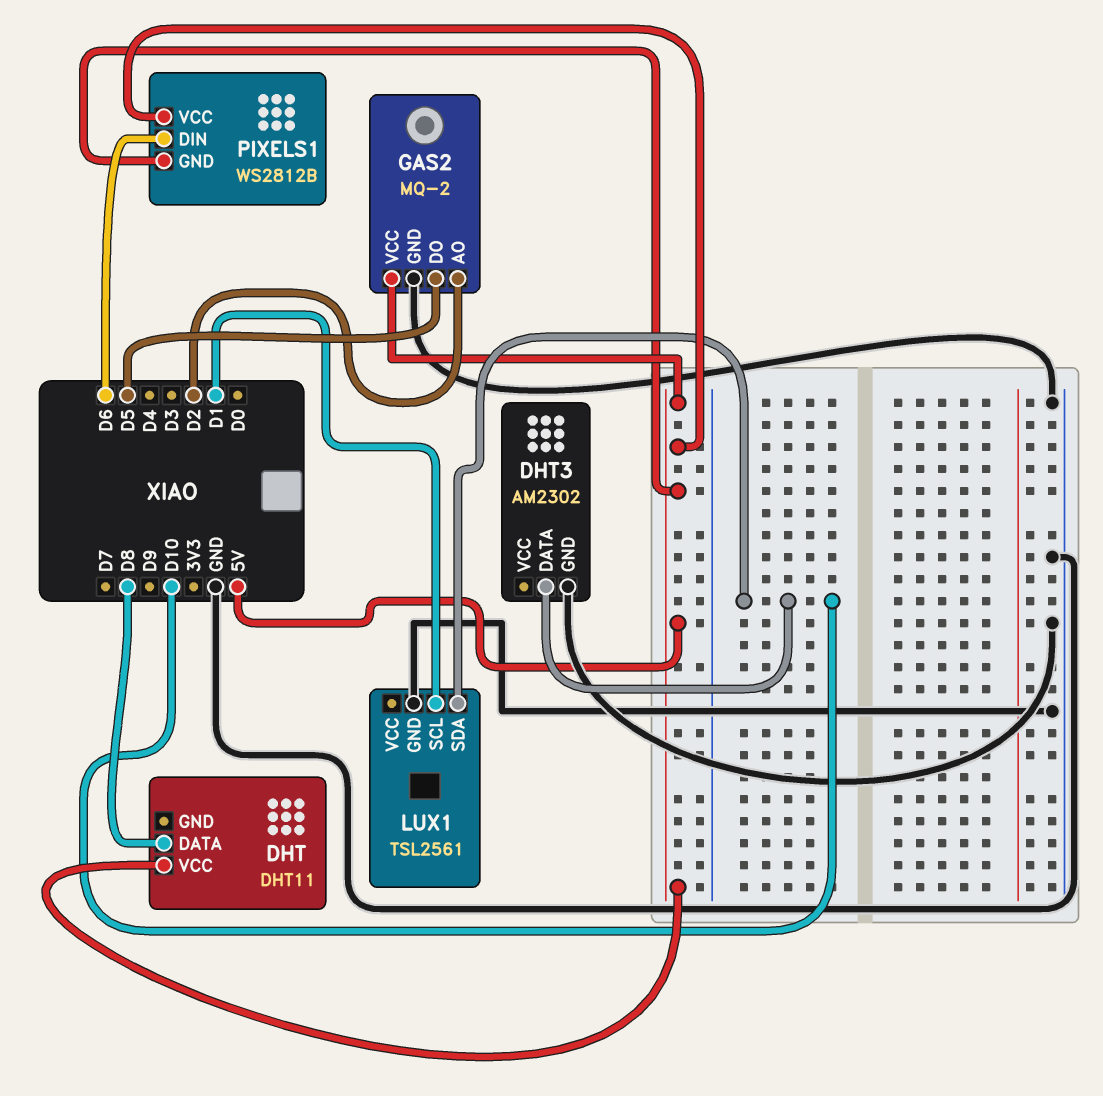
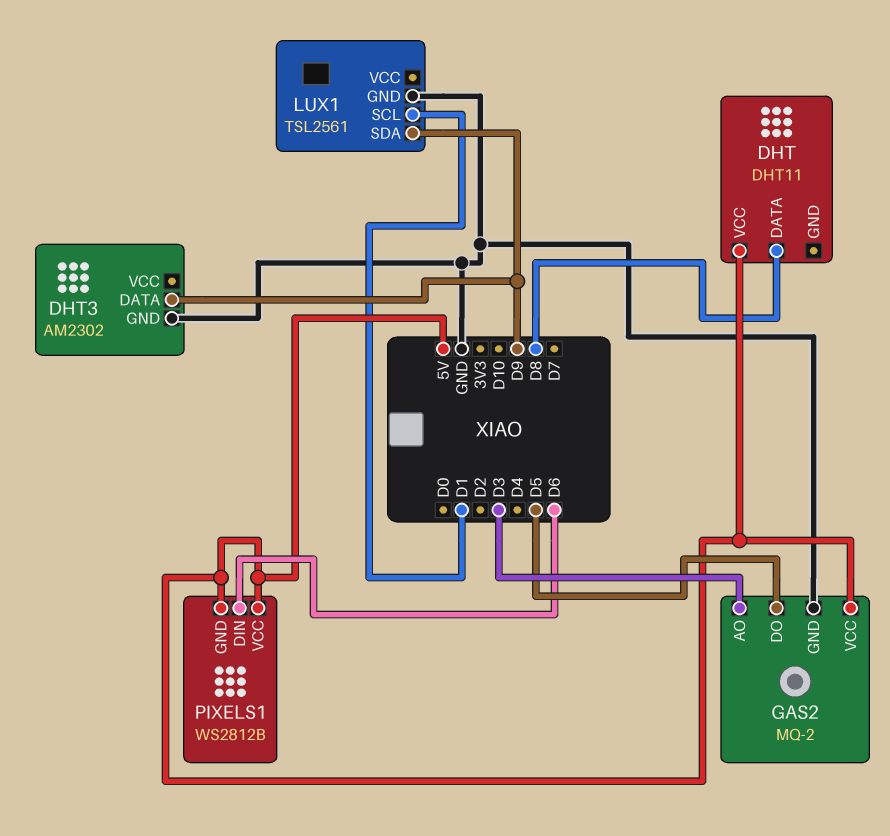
DHT3 pin DATA: D10 -> D9
GAS2 pin AO: D2 -> D3
LUX1 pin SDA: D10 -> D9

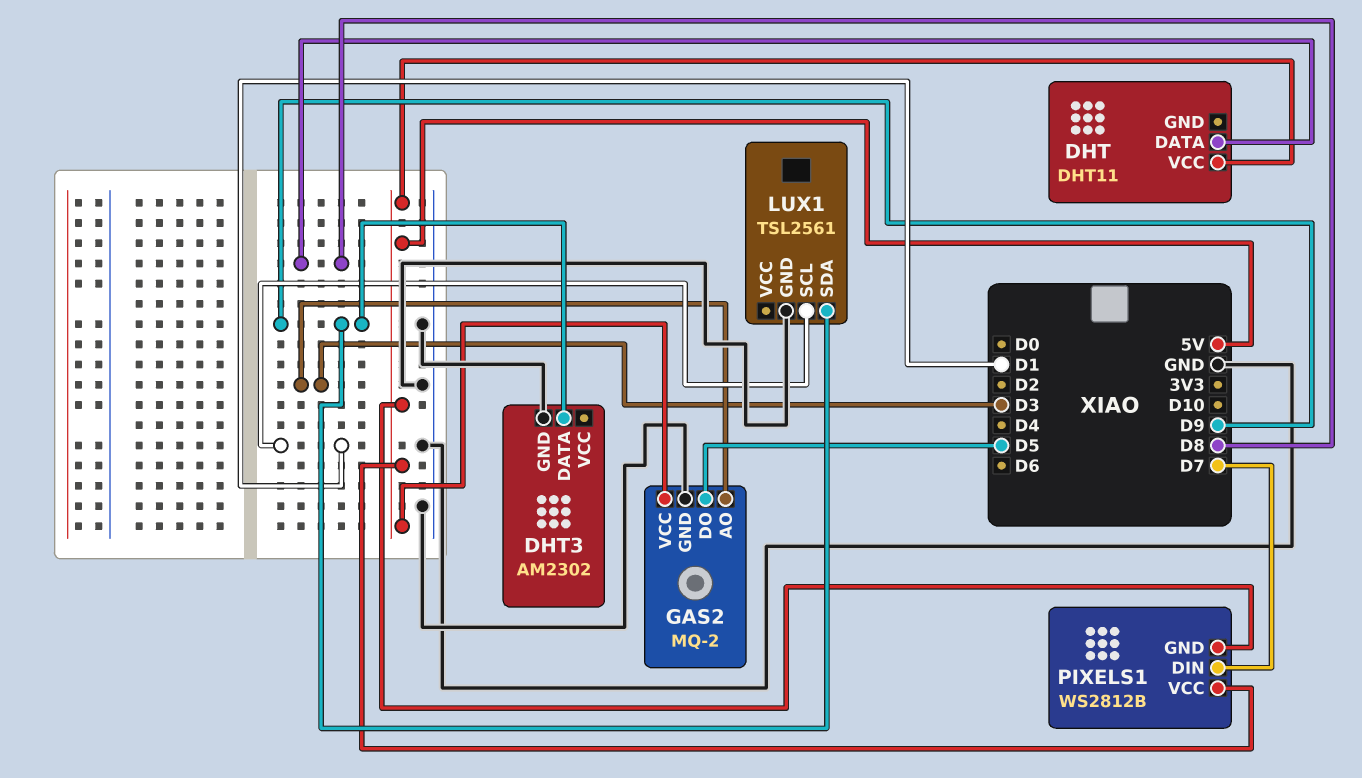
PIXELS1 pin DIN: D6 -> D7

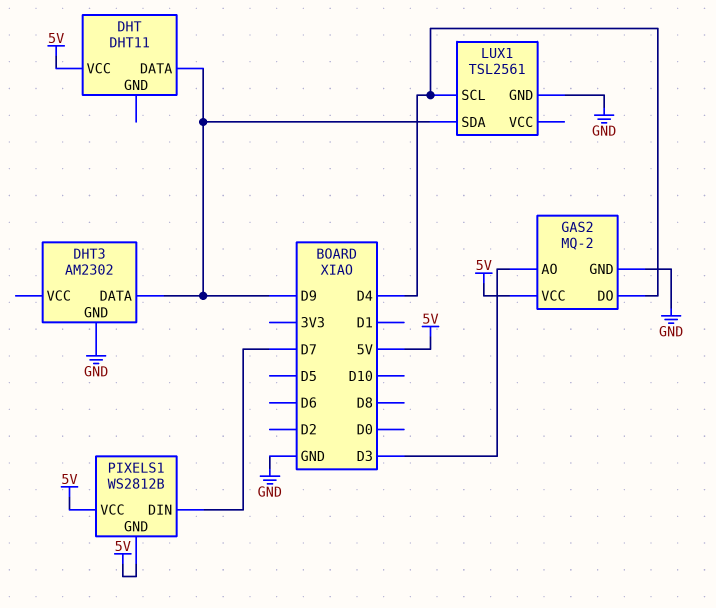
DHT pin DATA: D8 -> D9
GAS2 pin DO: D5 -> D4
LUX1 pin SCL: D1 -> D4

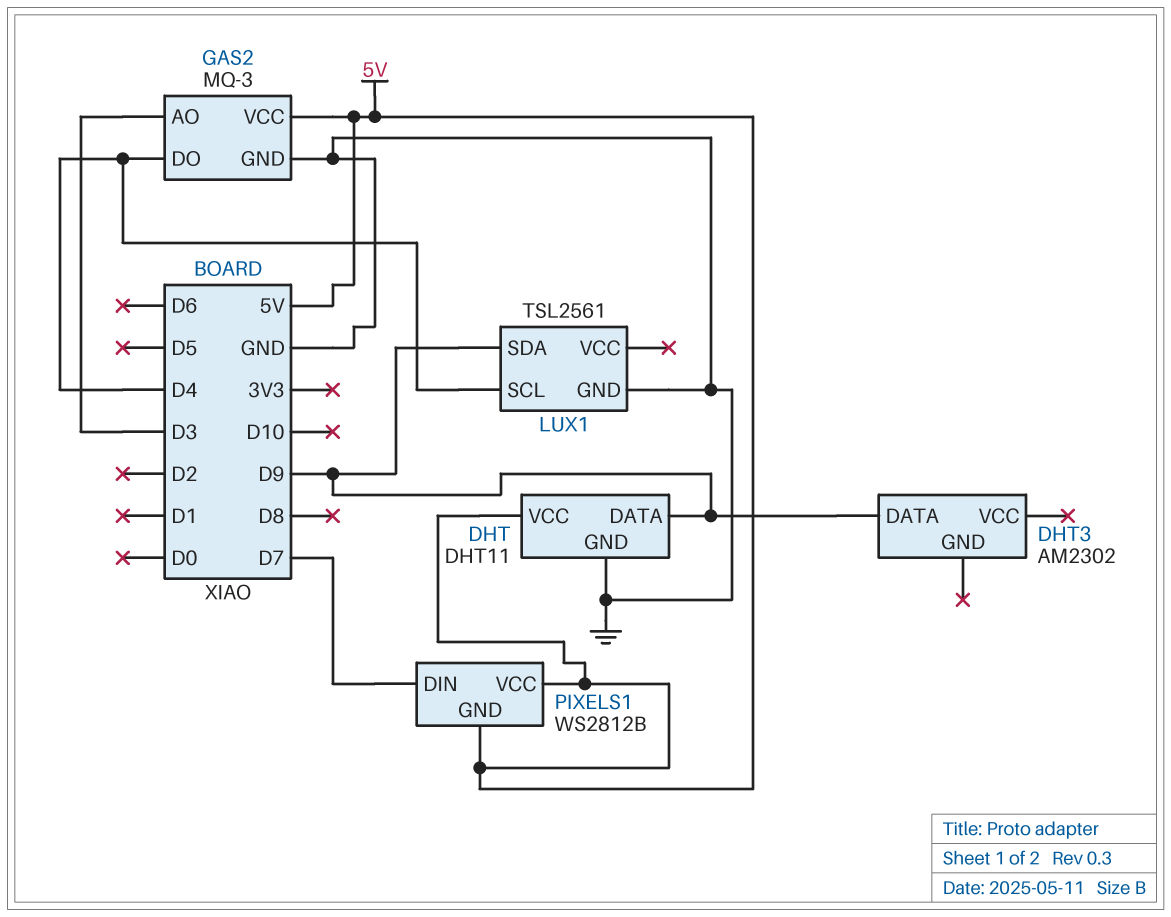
DHT pin GND: none -> GND
DHT3 pin GND: GND -> none
GAS2: MQ-2 -> MQ-3

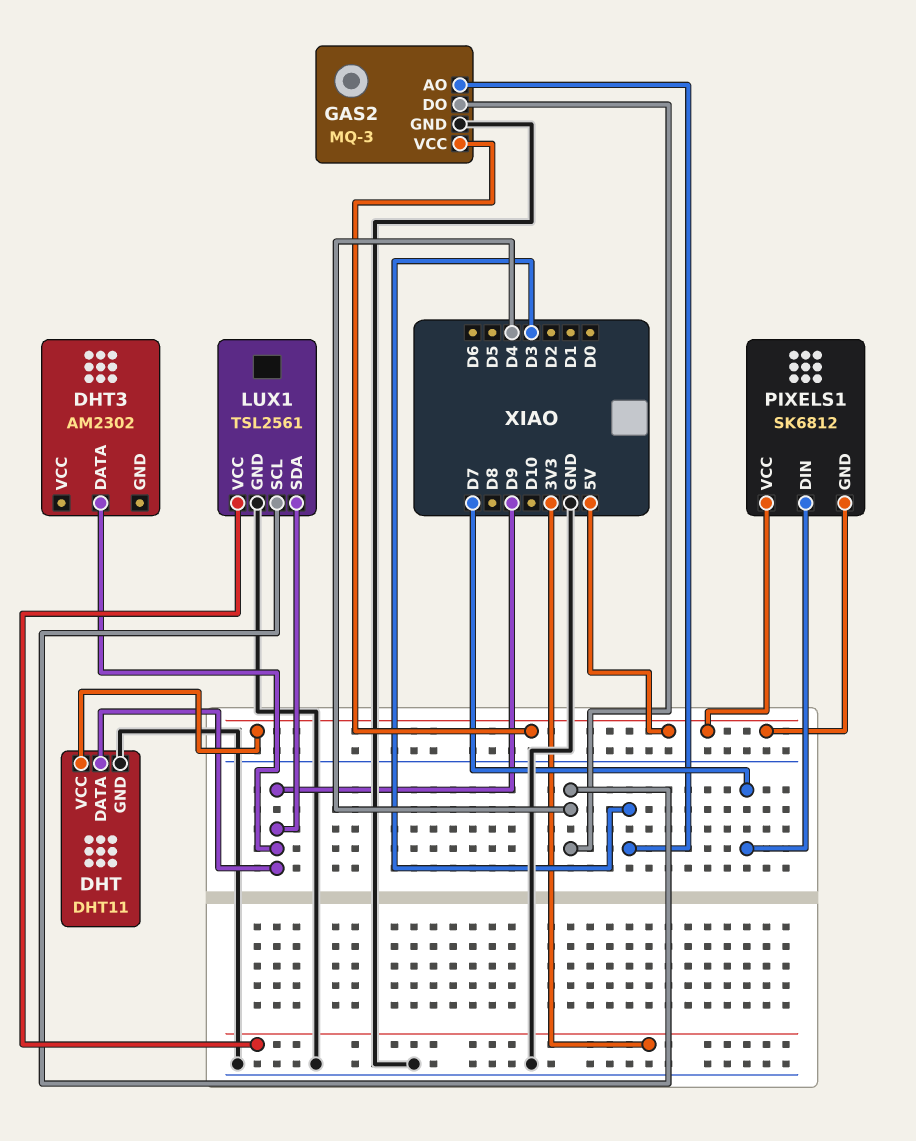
LUX1 pin VCC: none -> 3V3
PIXELS1: WS2812B -> SK6812

